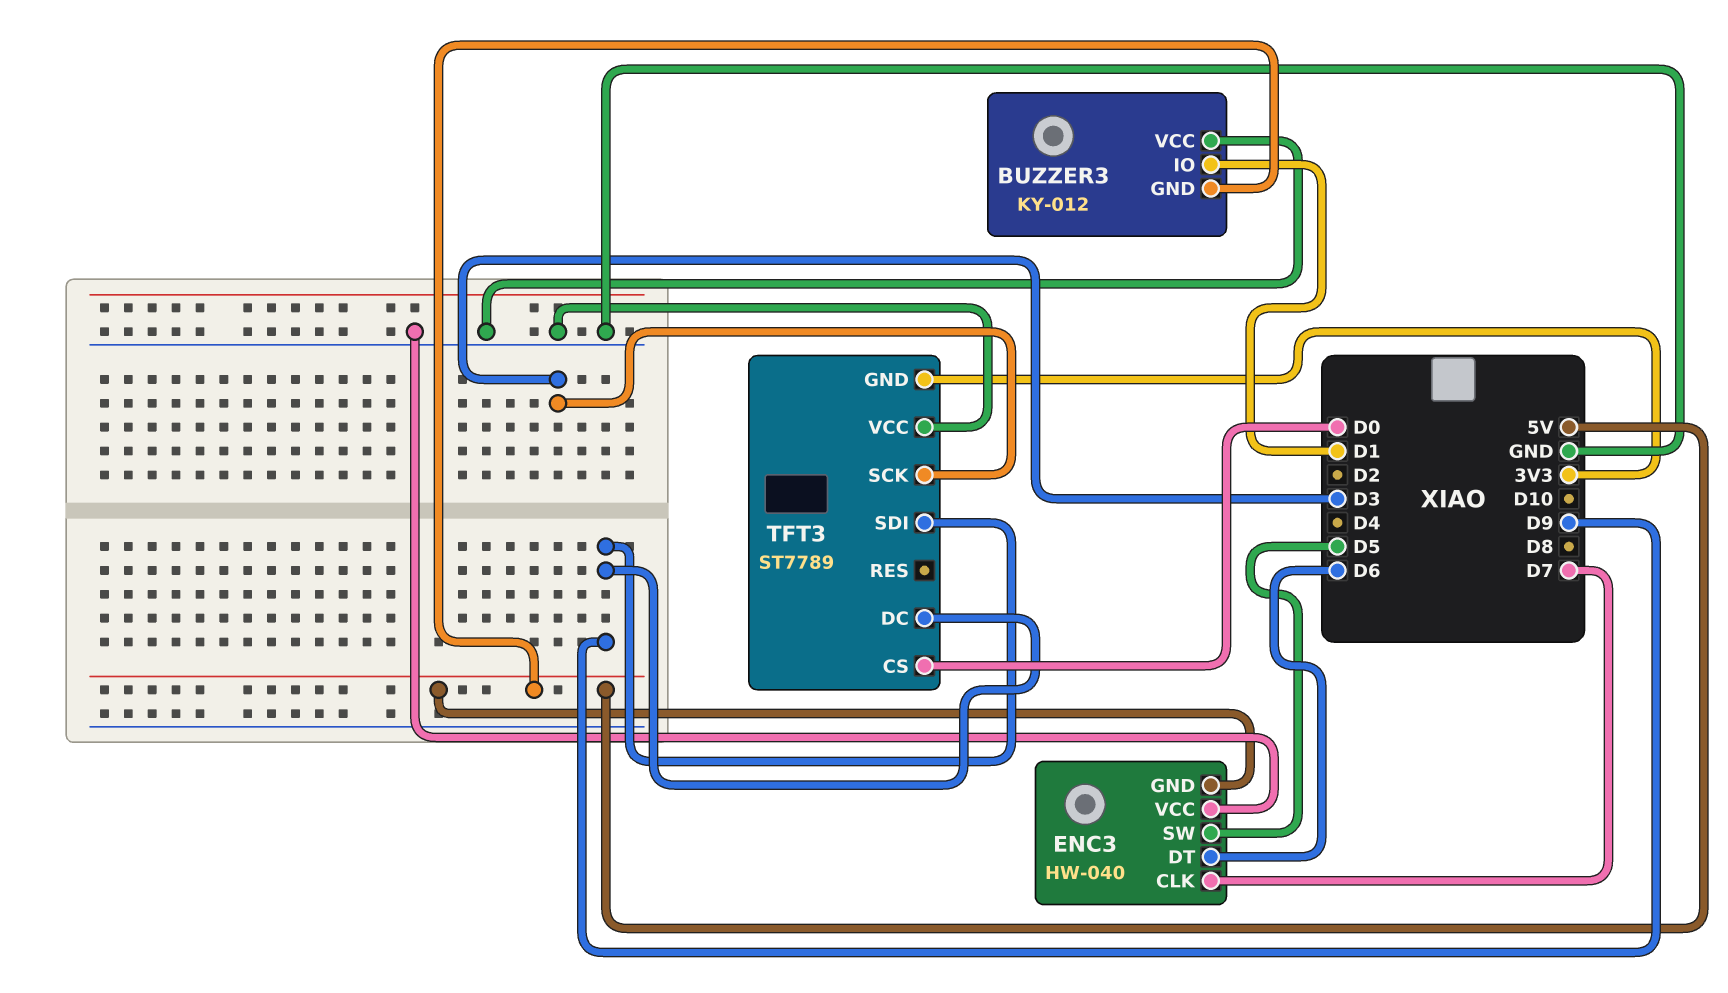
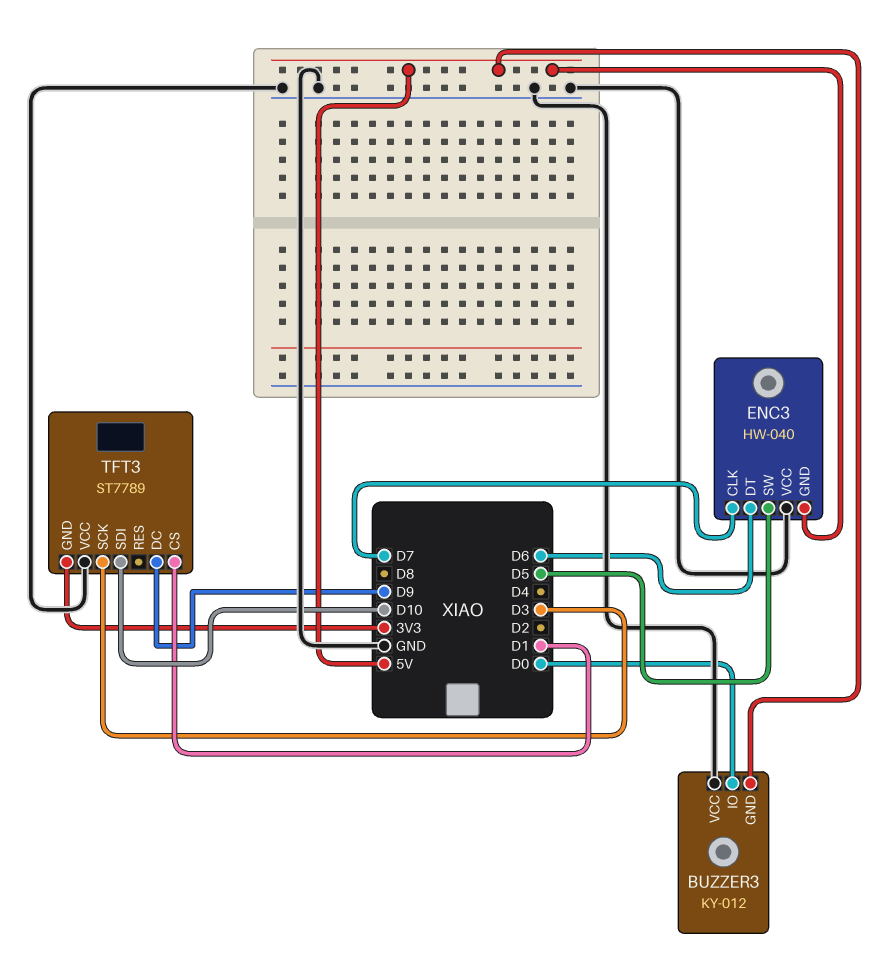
BUZZER3 pin IO: D1 -> D0
TFT3 pin CS: D0 -> D1
TFT3 pin SDI: D9 -> D10

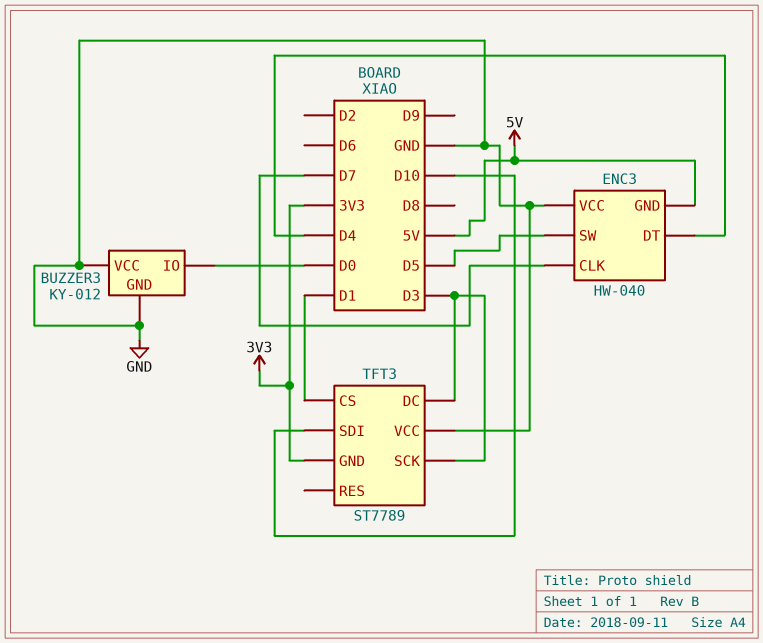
BUZZER3 pin GND: 5V -> GND
ENC3 pin DT: D6 -> D4
TFT3 pin DC: D9 -> D3

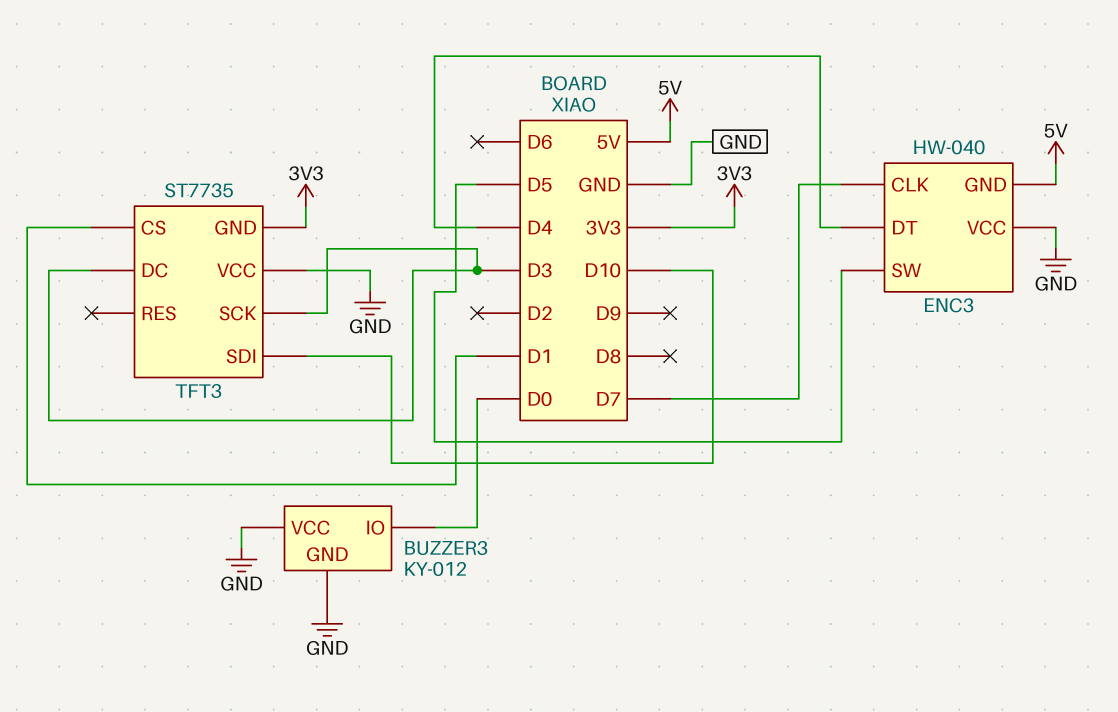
TFT3: ST7789 -> ST7735

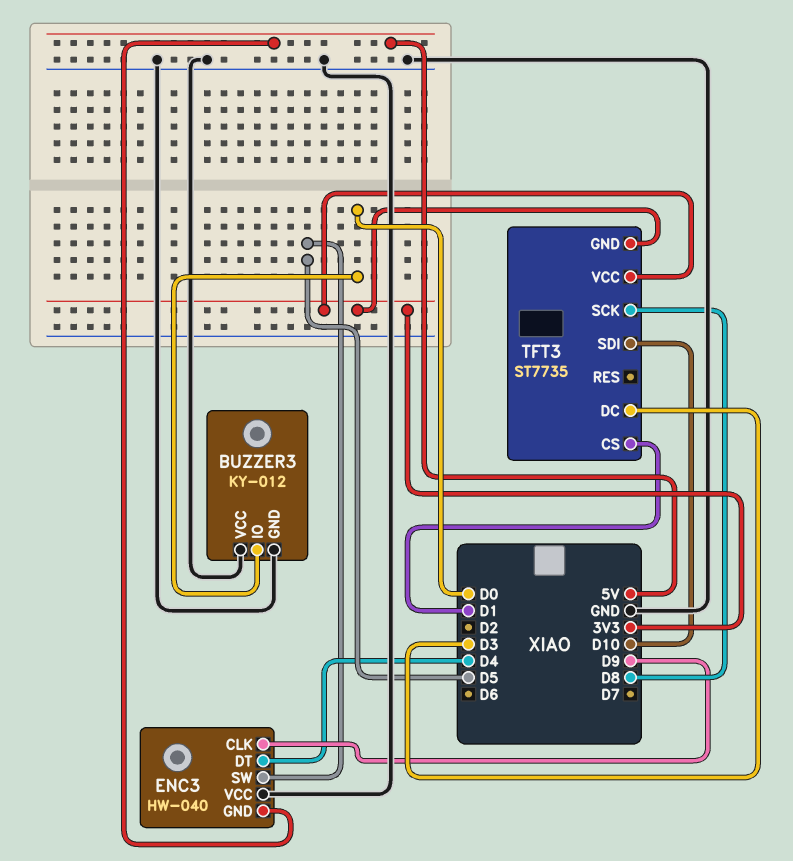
ENC3 pin CLK: D7 -> D9
TFT3 pin SCK: D3 -> D8
TFT3 pin VCC: GND -> 3V3

